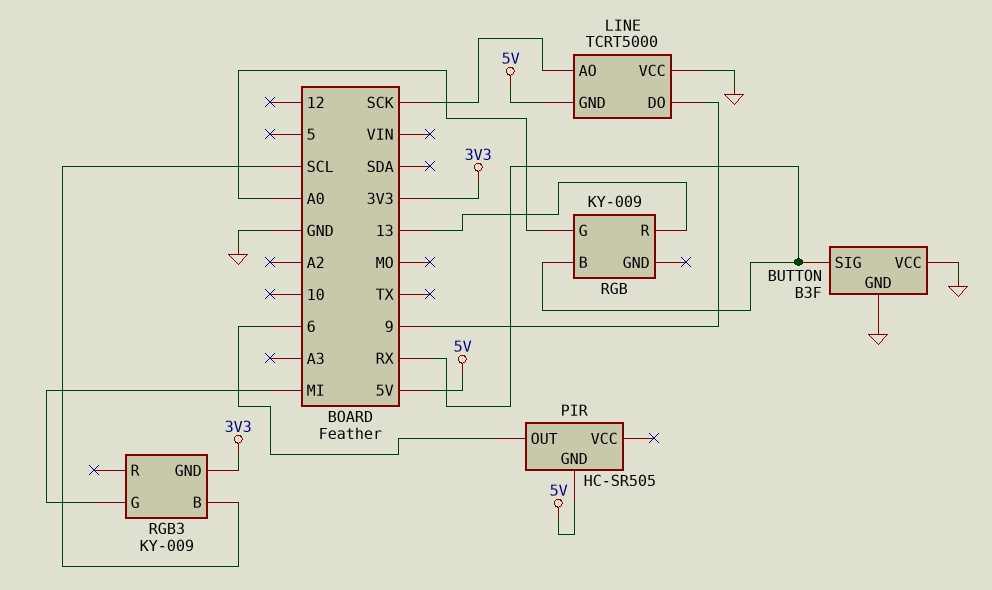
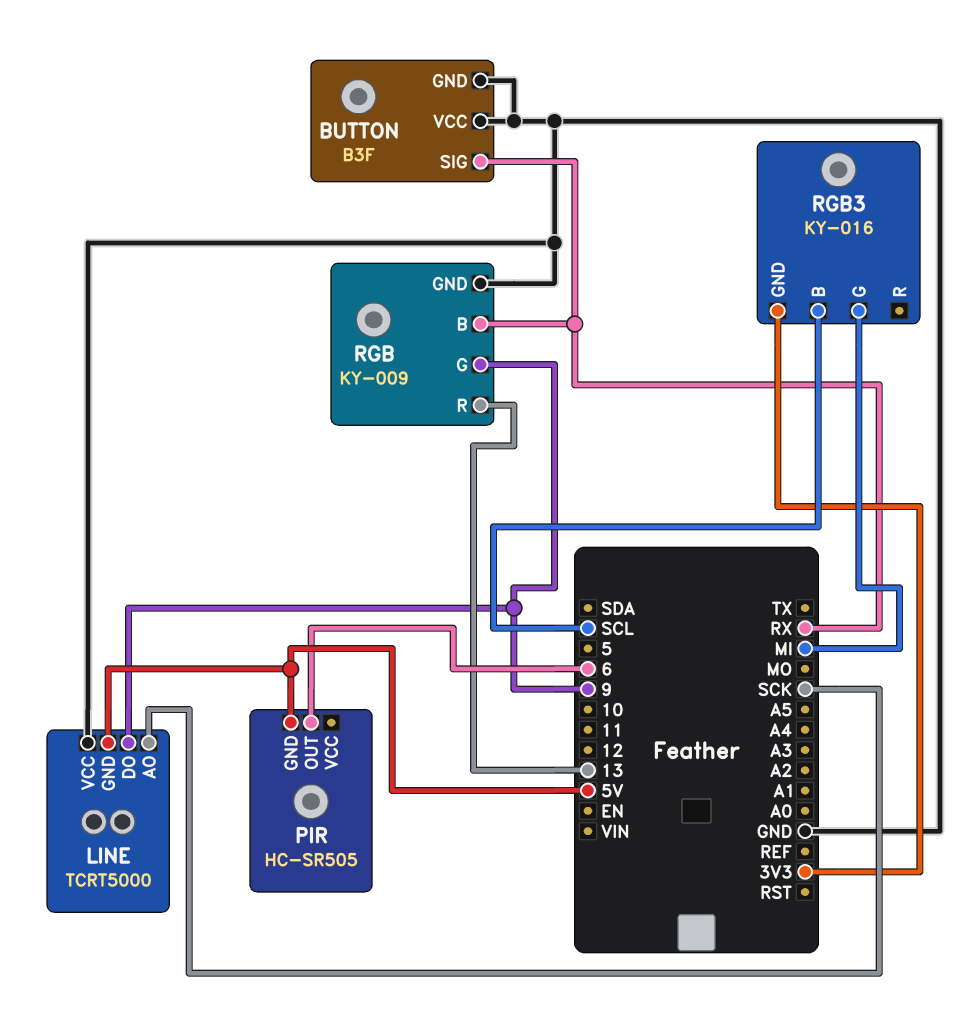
RGB pin G: A0 -> 9
RGB pin GND: none -> GND
RGB3: KY-009 -> KY-016

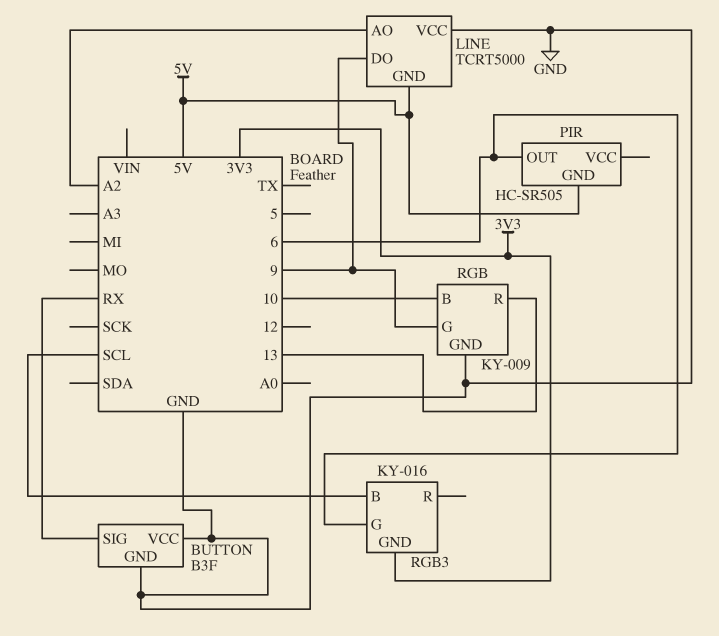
LINE pin AO: SCK -> A2
RGB pin B: RX -> 10
RGB3 pin G: MI -> 6

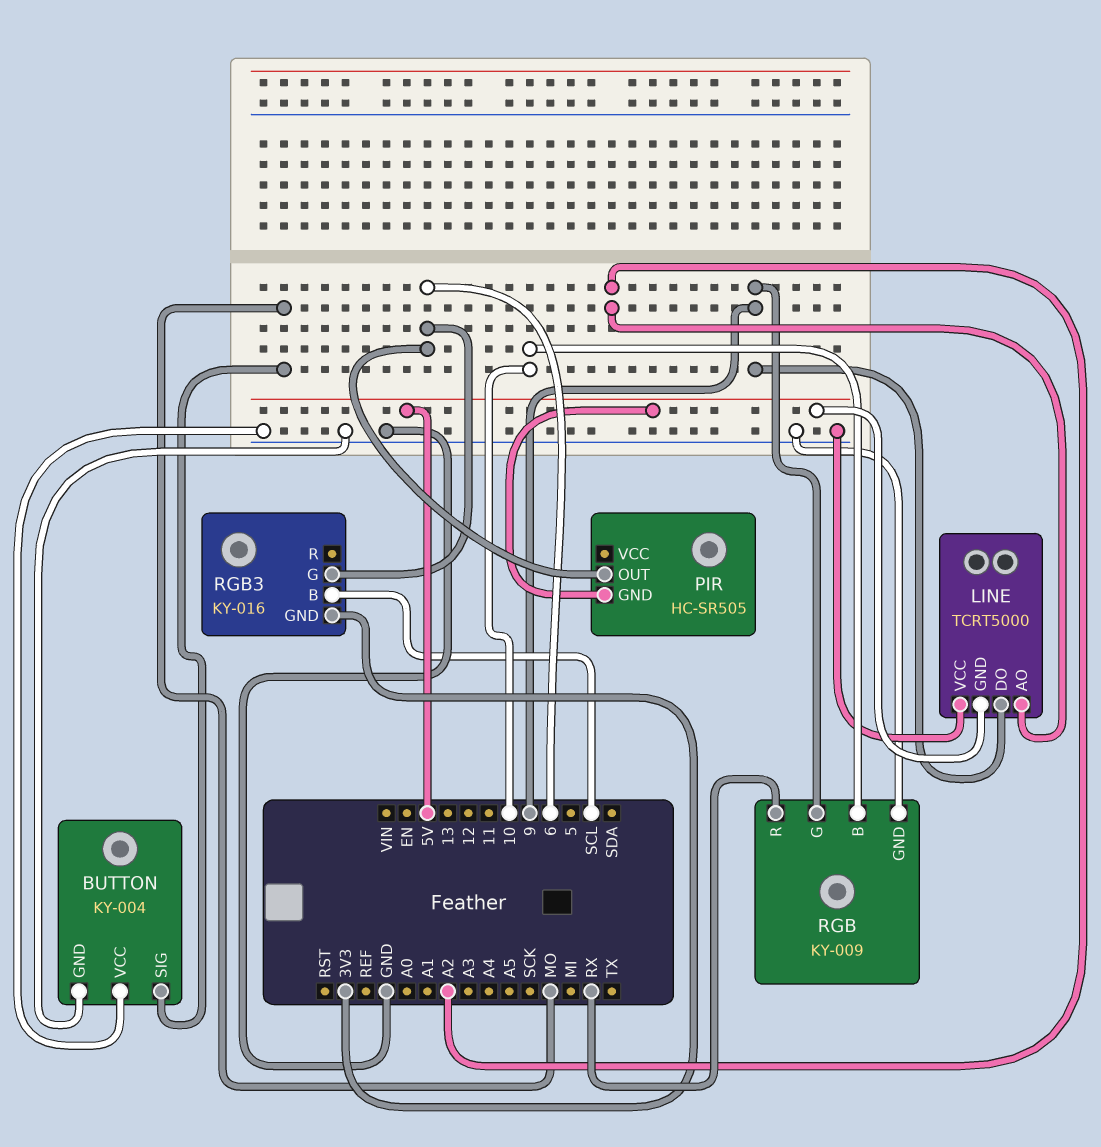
BUTTON: B3F -> KY-004
BUTTON pin SIG: RX -> MO
RGB pin R: 13 -> RX

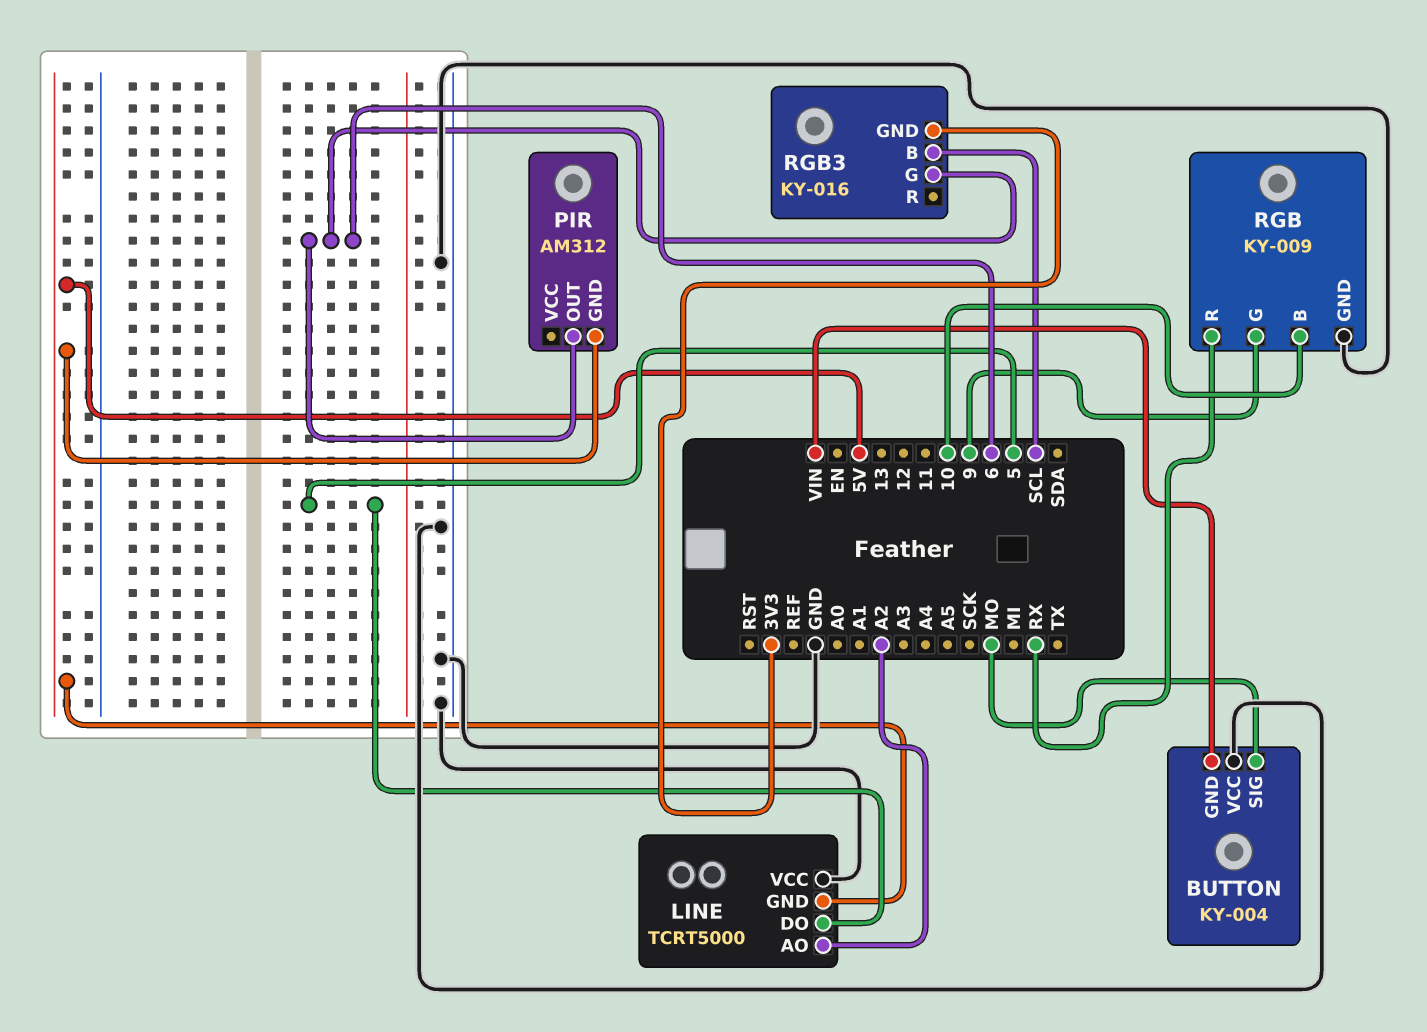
BUTTON pin GND: GND -> VIN
LINE pin DO: 9 -> 5
PIR: HC-SR505 -> AM312

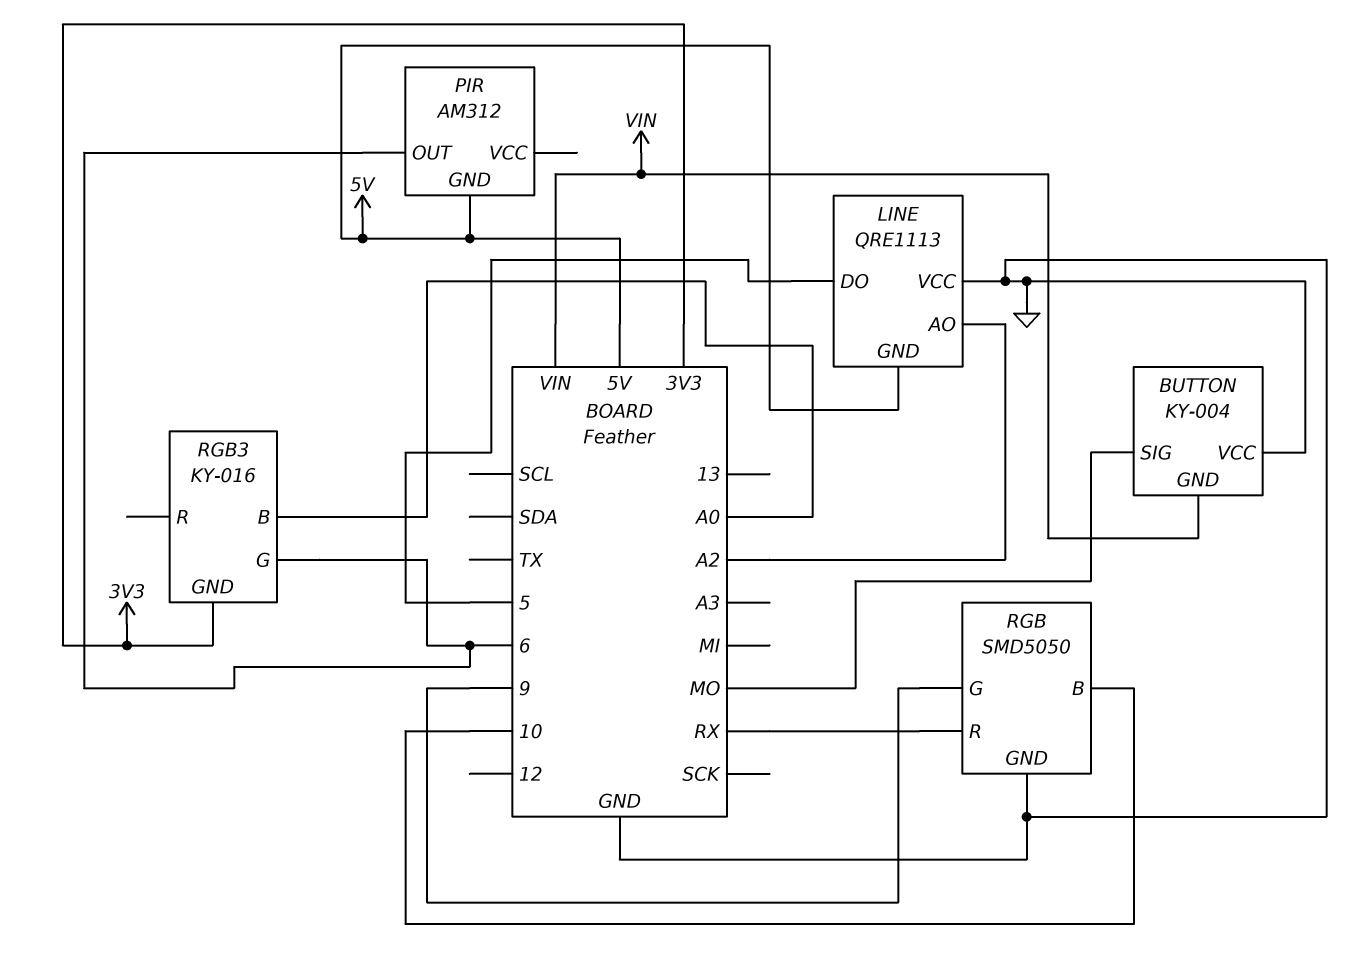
LINE: TCRT5000 -> QRE1113
RGB: KY-009 -> SMD5050
RGB3 pin B: SCL -> A0

